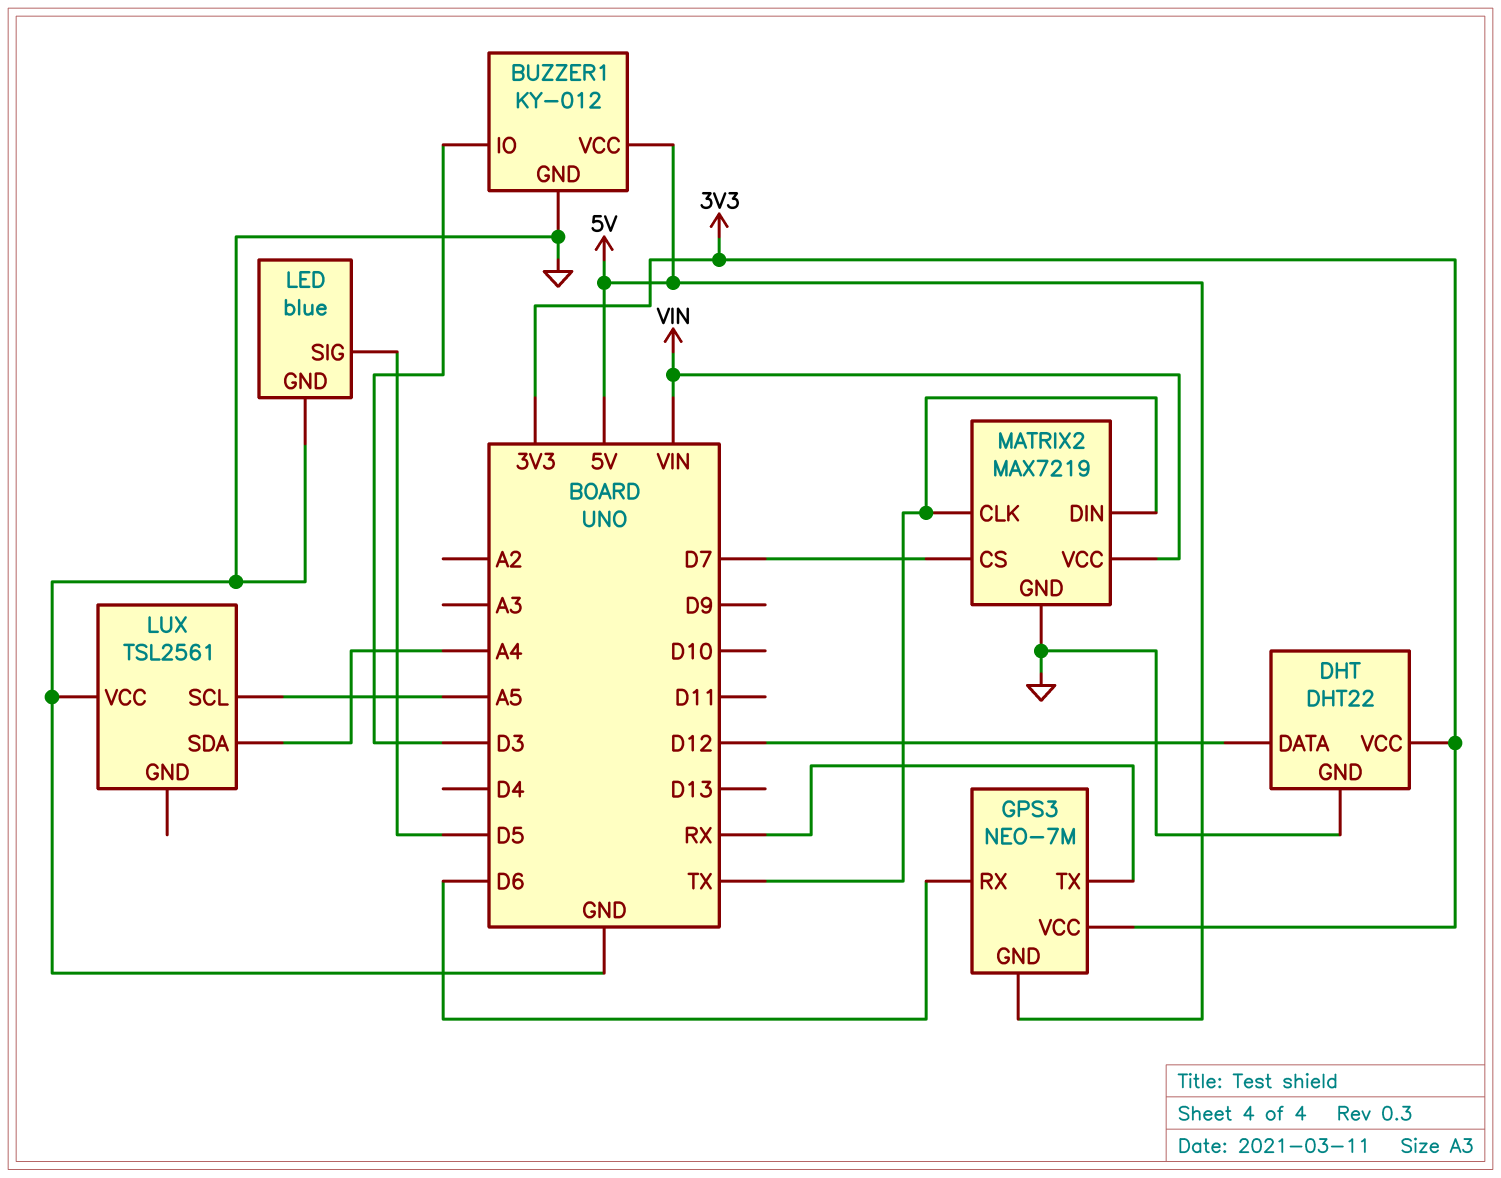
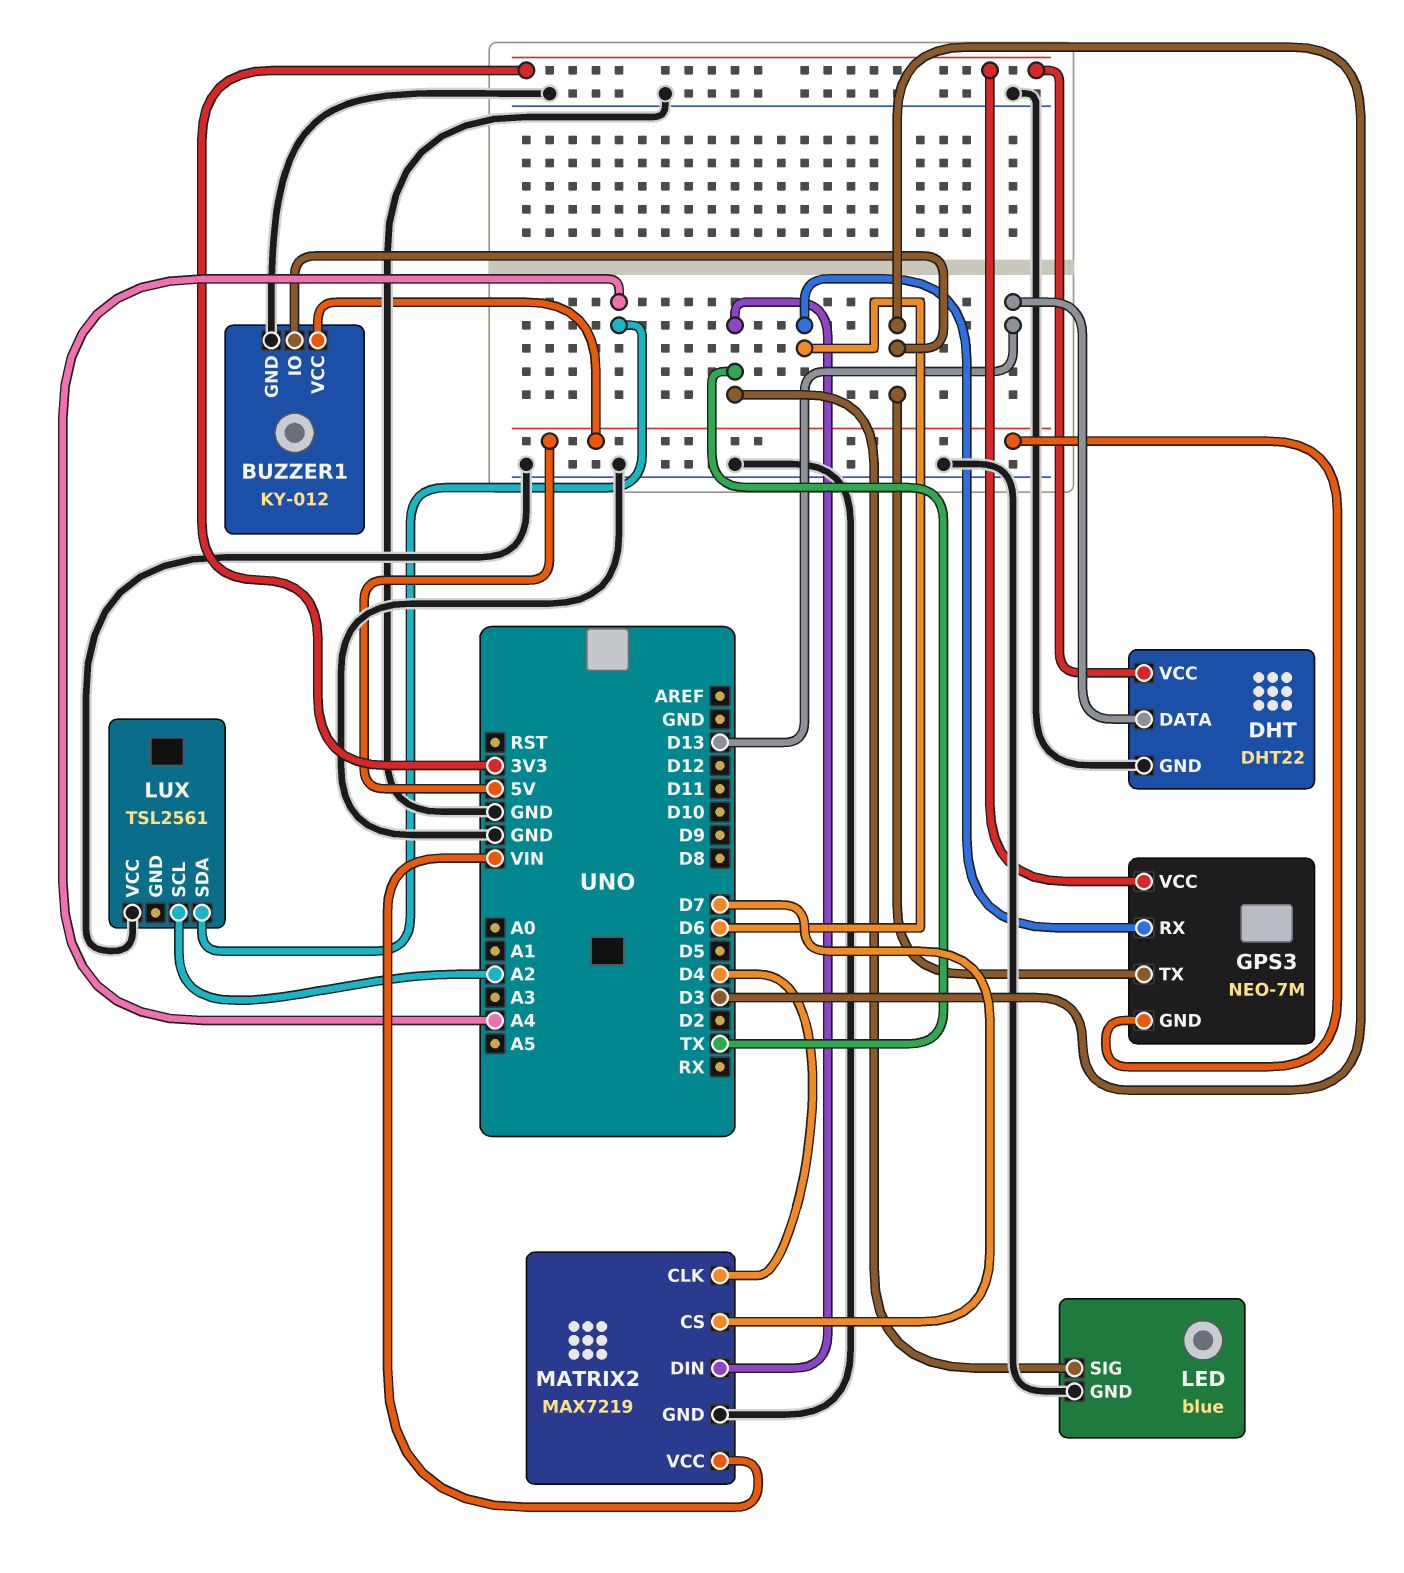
DHT pin DATA: D12 -> D13
GPS3 pin TX: RX -> D3
LED pin SIG: D5 -> TX
LUX pin SCL: A5 -> A2
MATRIX2 pin CLK: TX -> D4

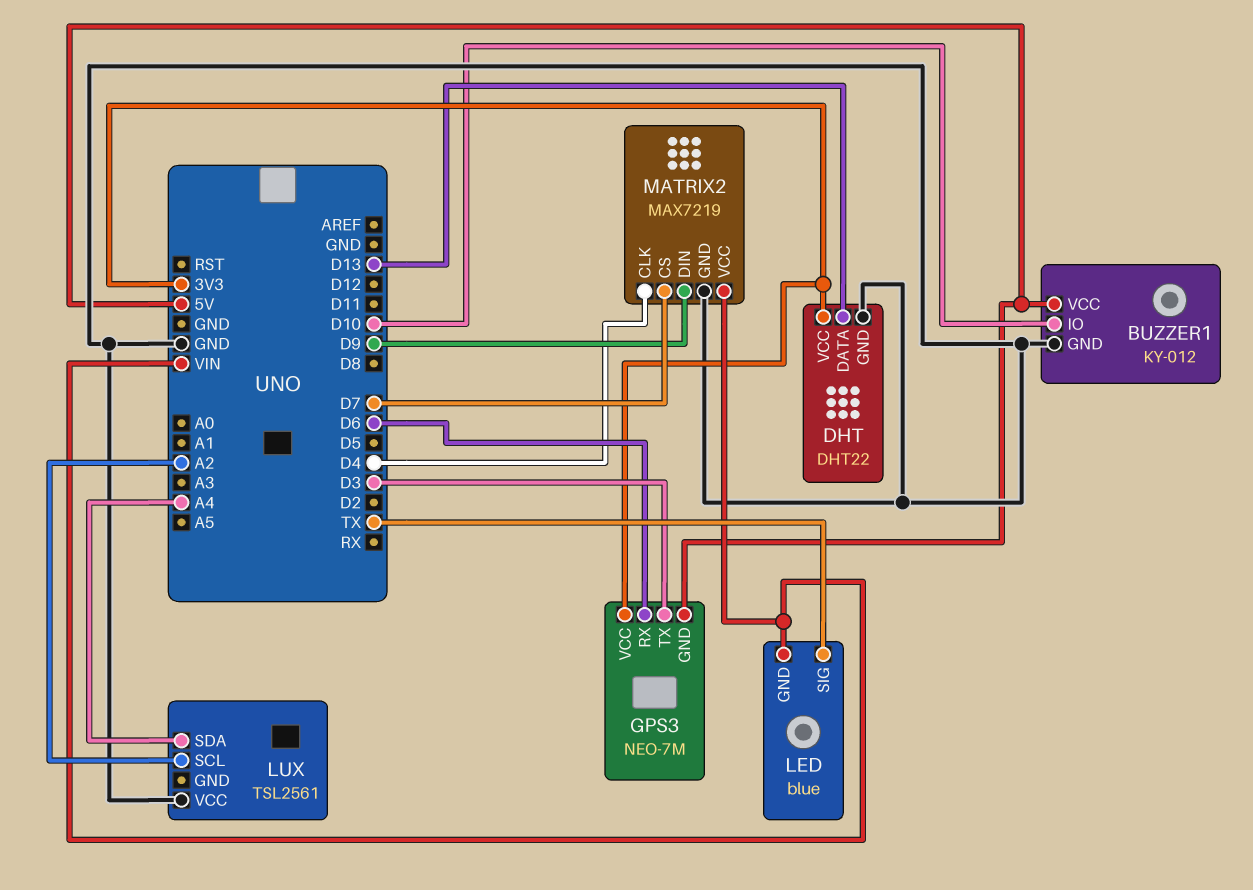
BUZZER1 pin IO: D3 -> D10
LED pin GND: GND -> VIN
MATRIX2 pin DIN: TX -> D9

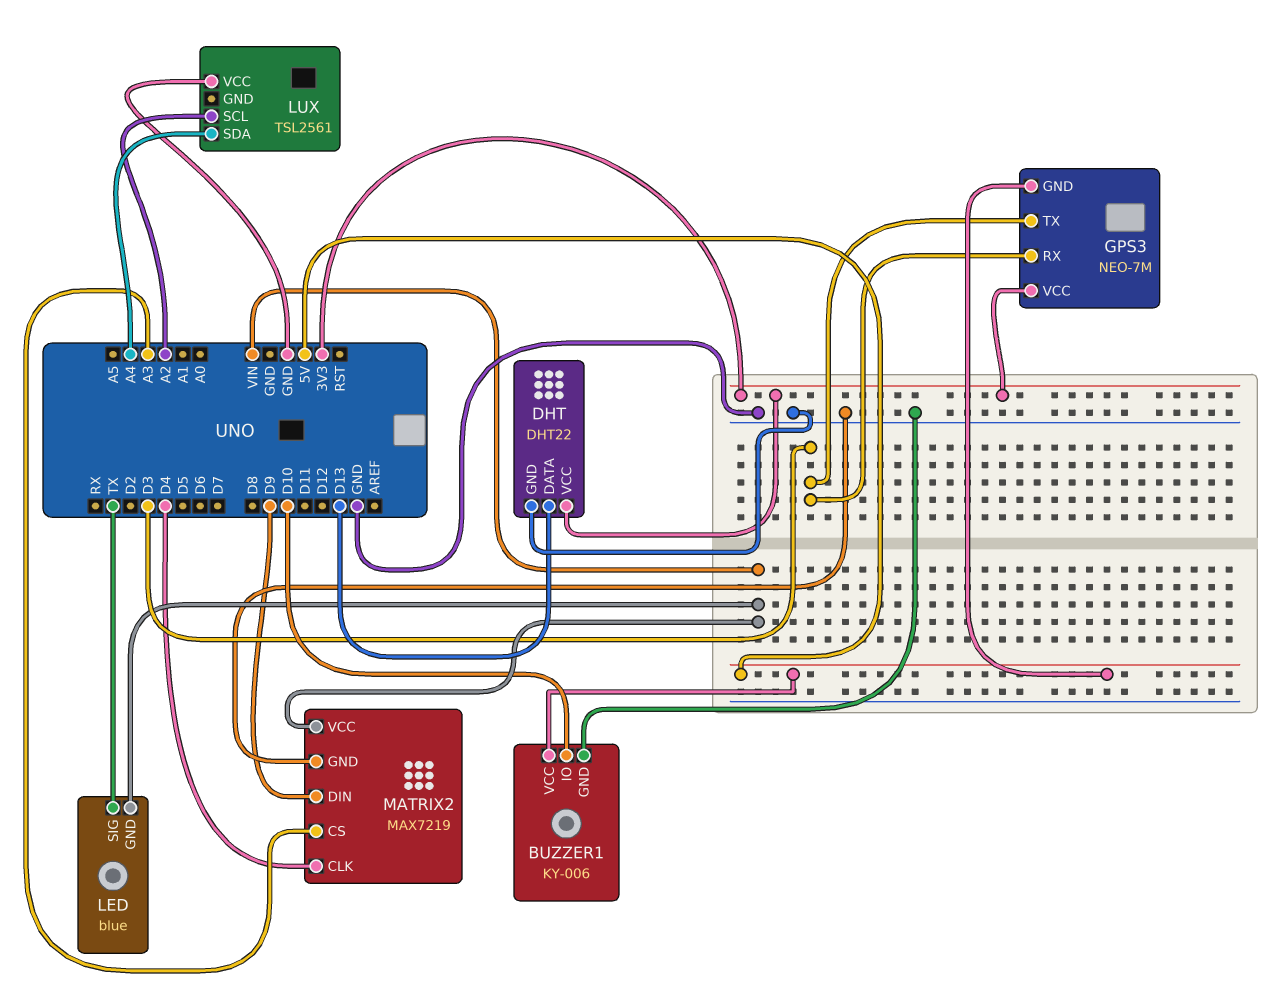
BUZZER1: KY-012 -> KY-006
GPS3 pin RX: D6 -> D3
MATRIX2 pin CS: D7 -> A3

